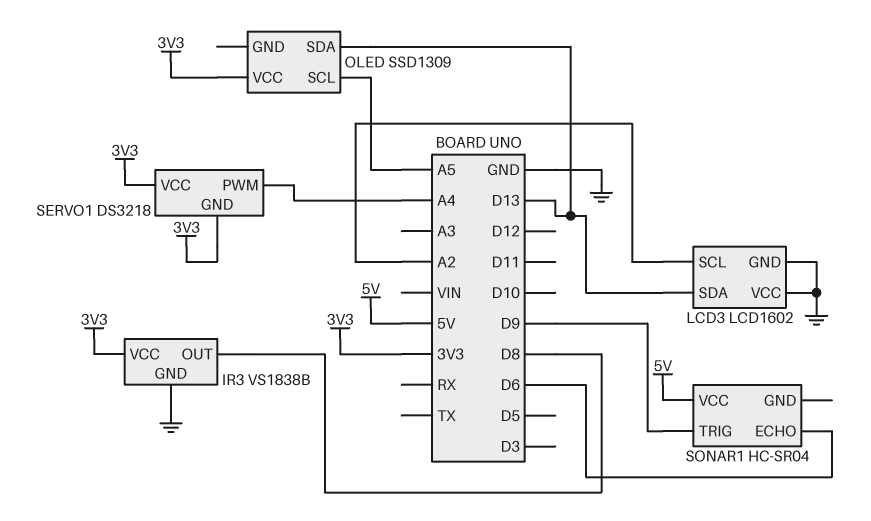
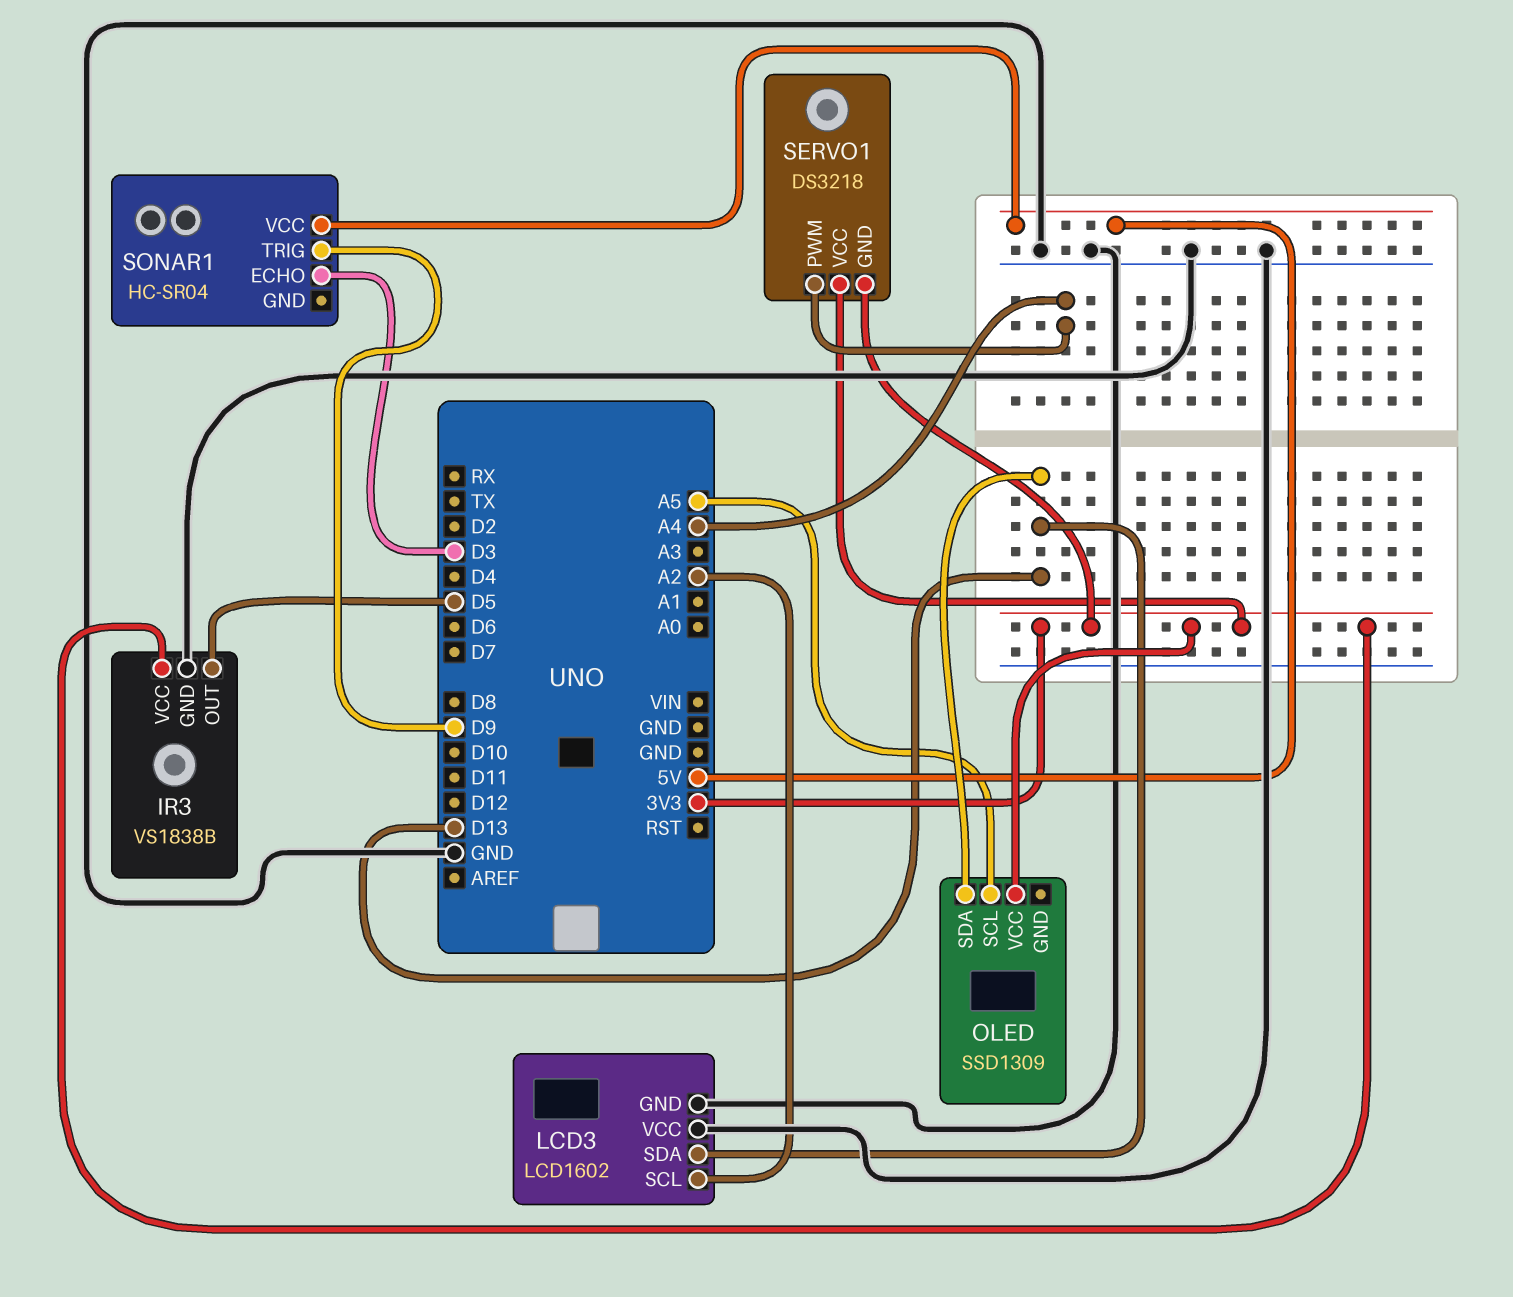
IR3 pin OUT: D8 -> D5
SONAR1 pin ECHO: D6 -> D3

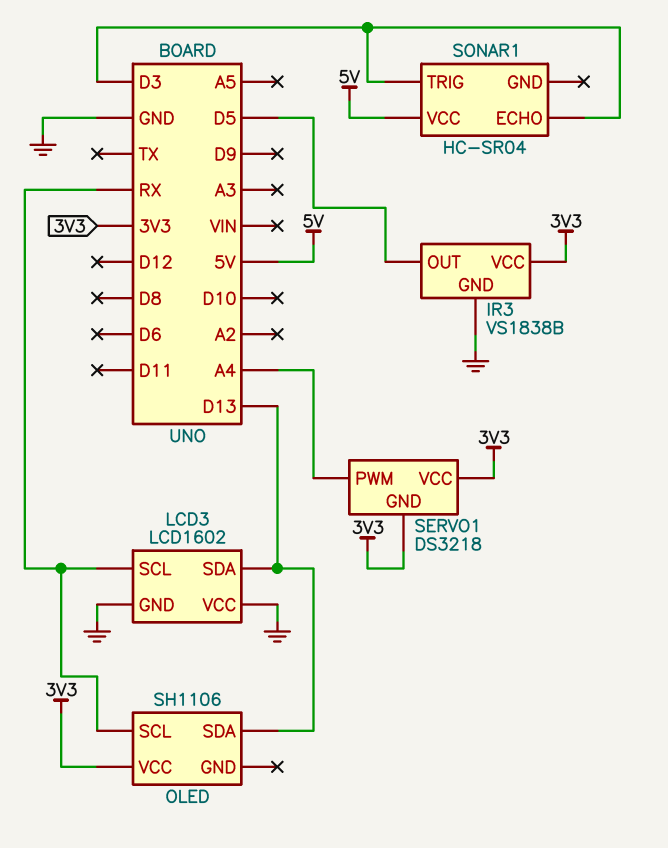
LCD3 pin SCL: A2 -> RX
OLED: SSD1309 -> SH1106
OLED pin SCL: A5 -> RX
SONAR1 pin TRIG: D9 -> D3

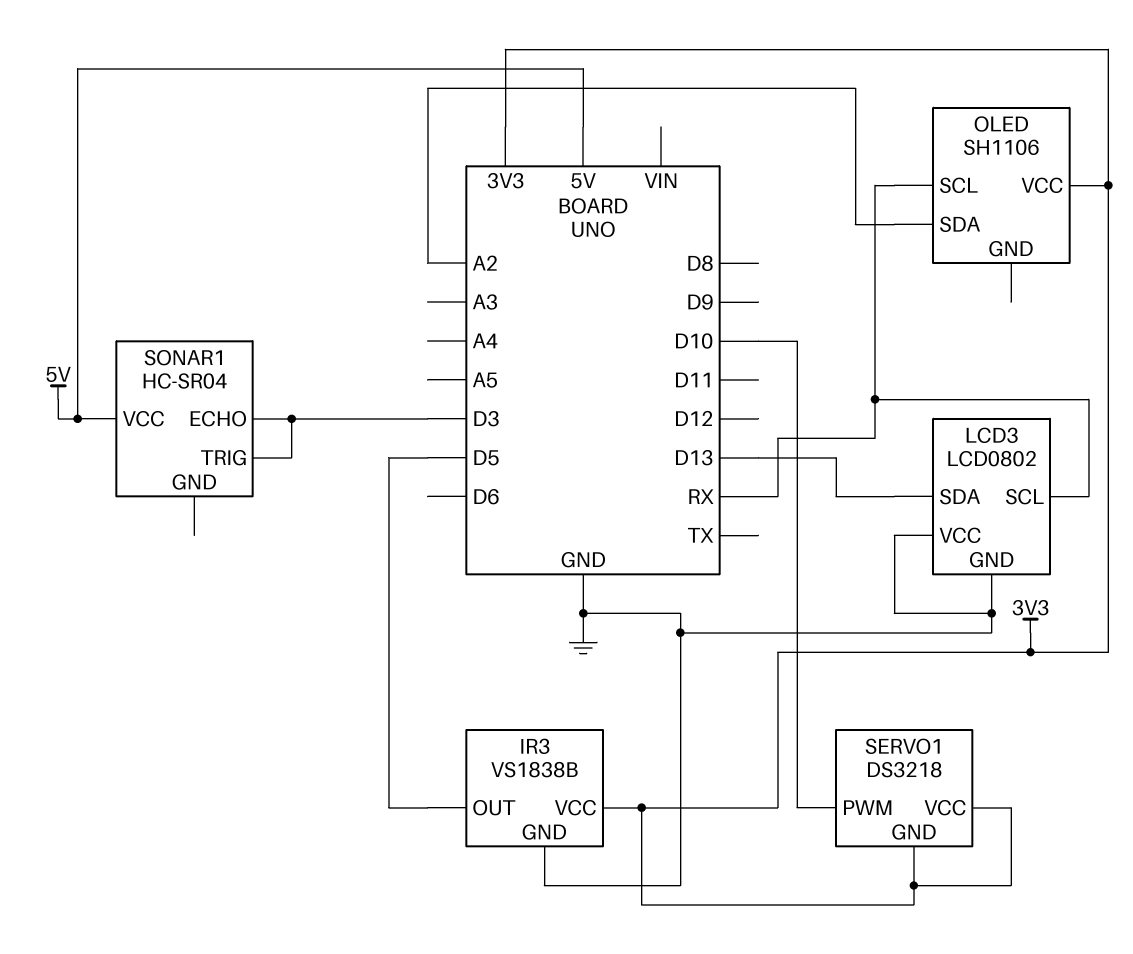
LCD3: LCD1602 -> LCD0802
OLED pin SDA: D13 -> A2
SERVO1 pin PWM: A4 -> D10

